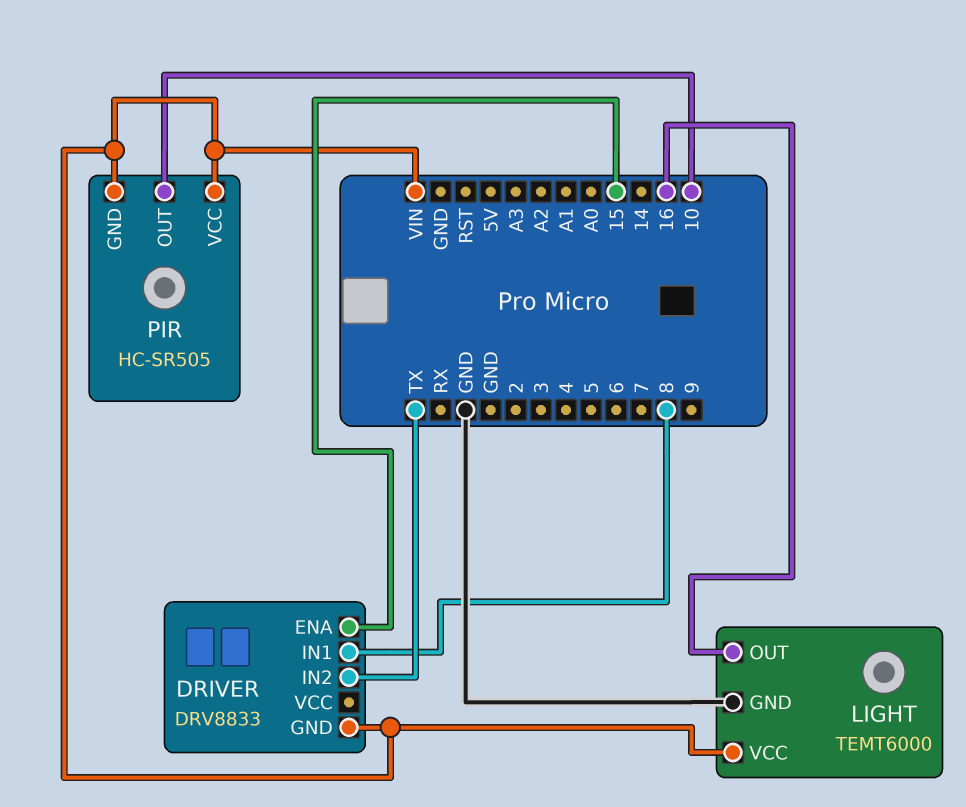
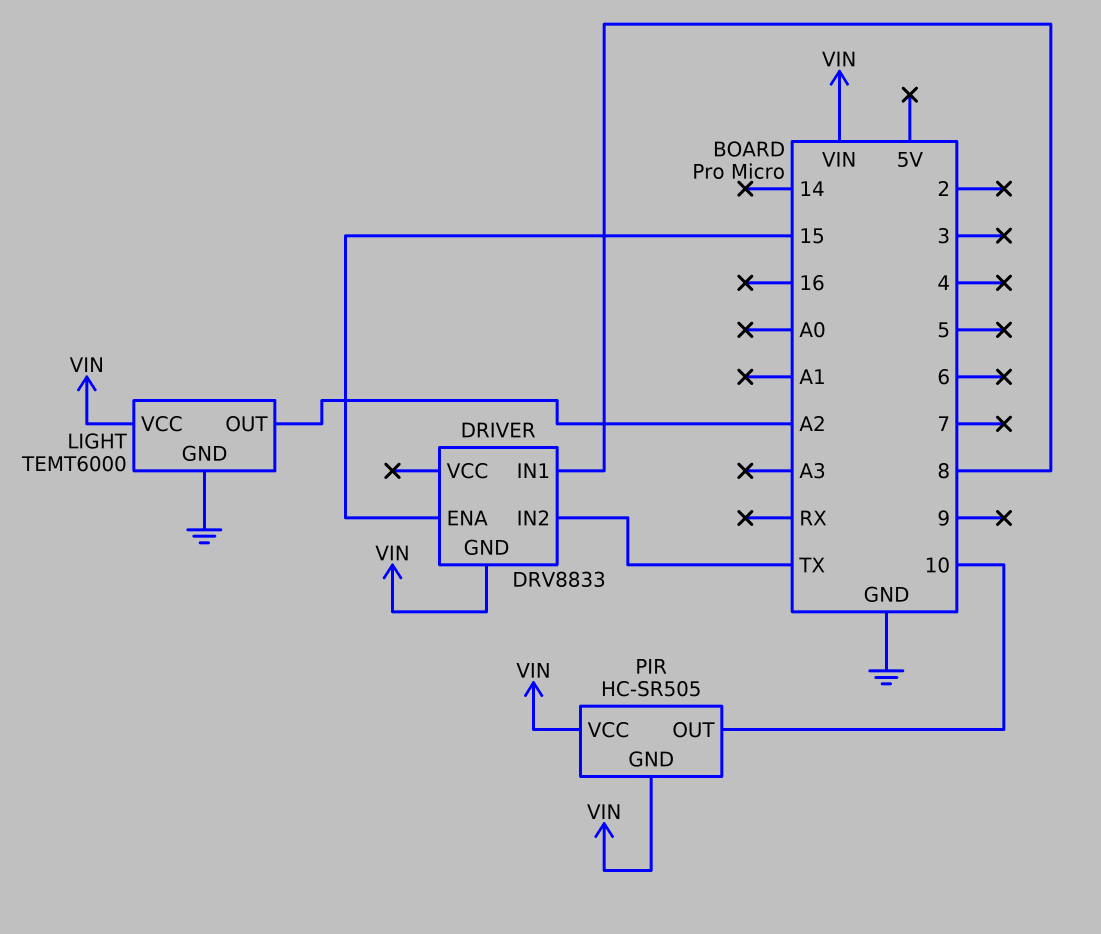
LIGHT pin OUT: 16 -> A2

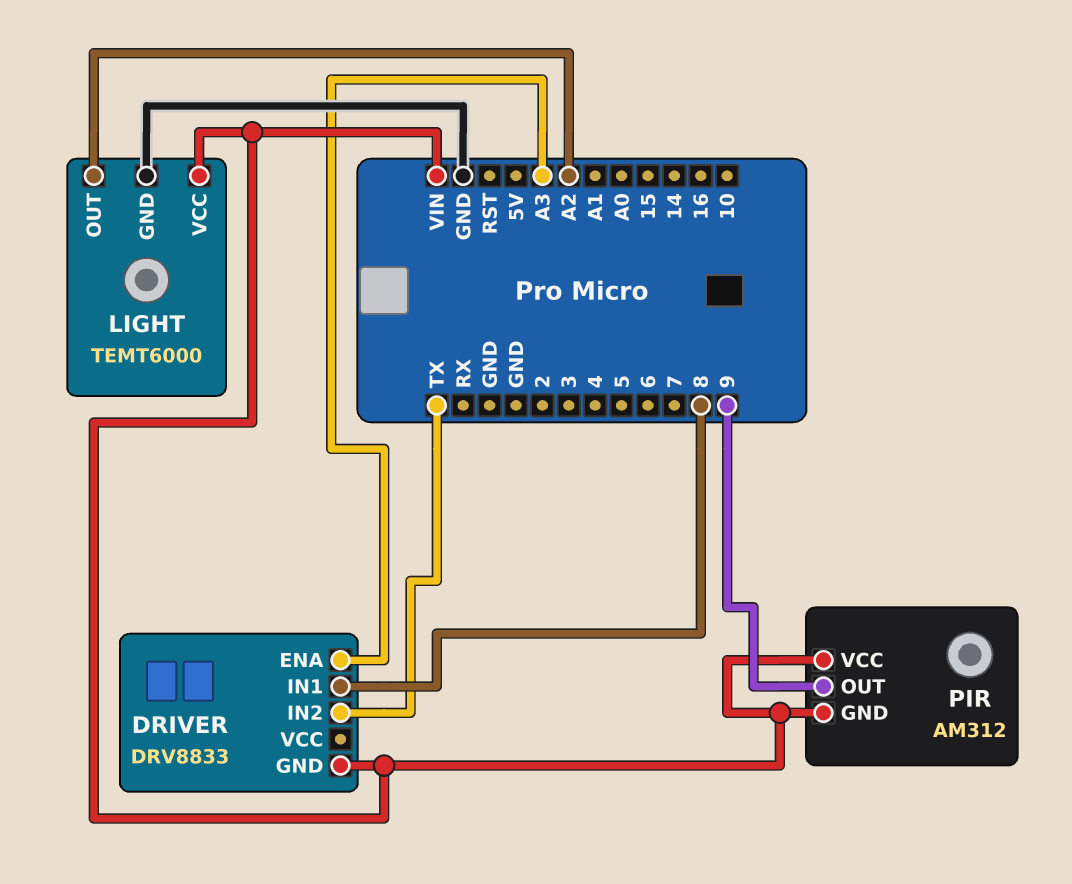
DRIVER pin ENA: 15 -> A3
PIR: HC-SR505 -> AM312
PIR pin OUT: 10 -> 9

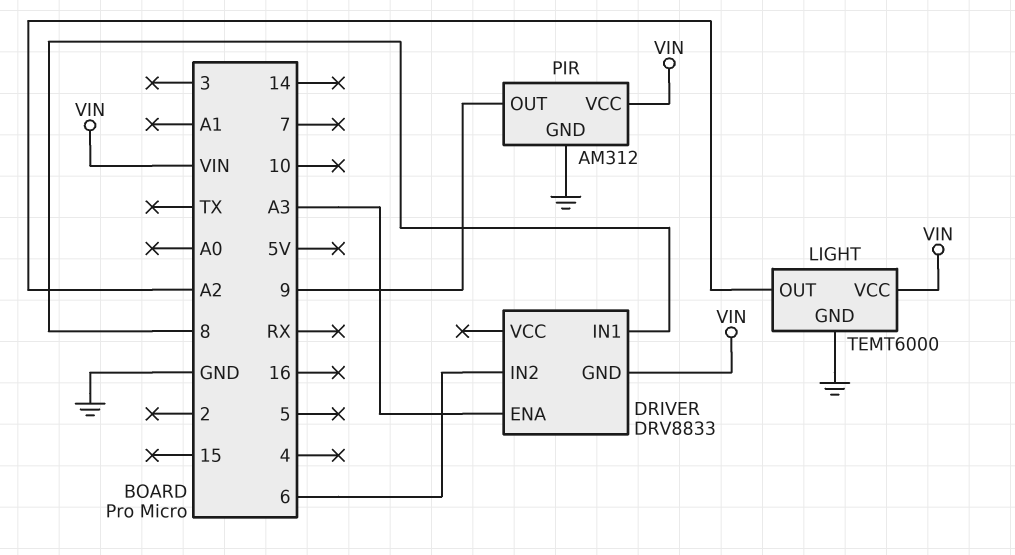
DRIVER pin IN2: TX -> 6
PIR pin GND: VIN -> GND

